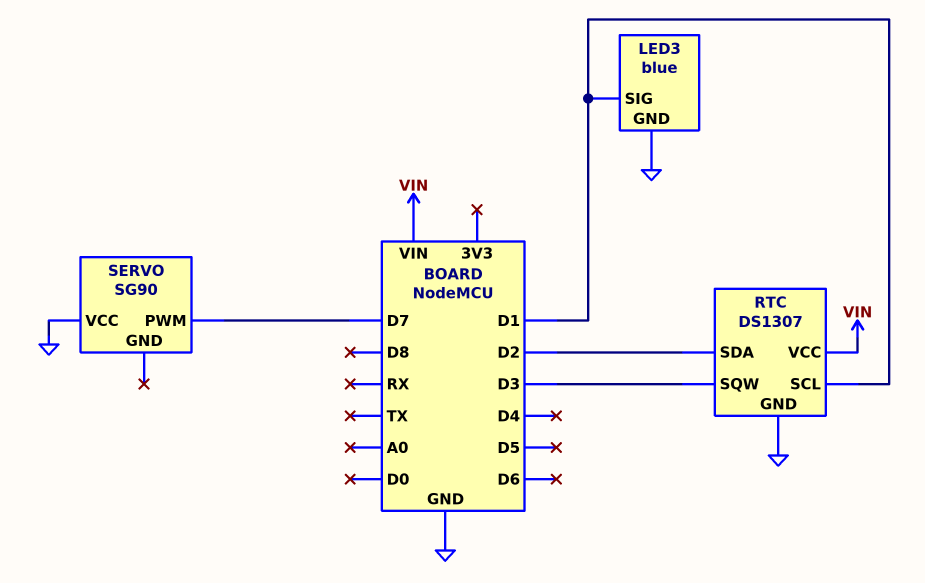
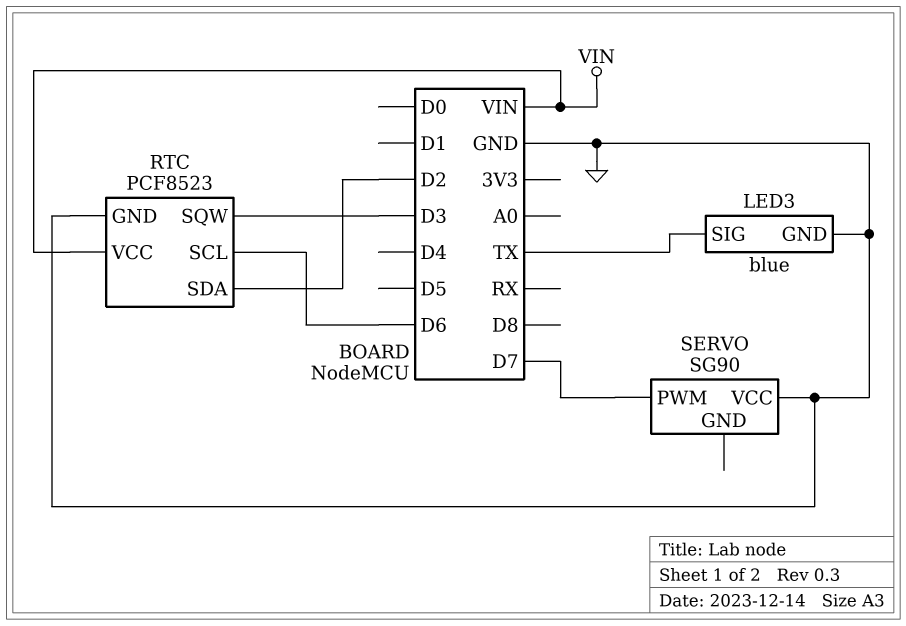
LED3 pin SIG: D1 -> TX
RTC: DS1307 -> PCF8523
RTC pin SCL: D1 -> D6

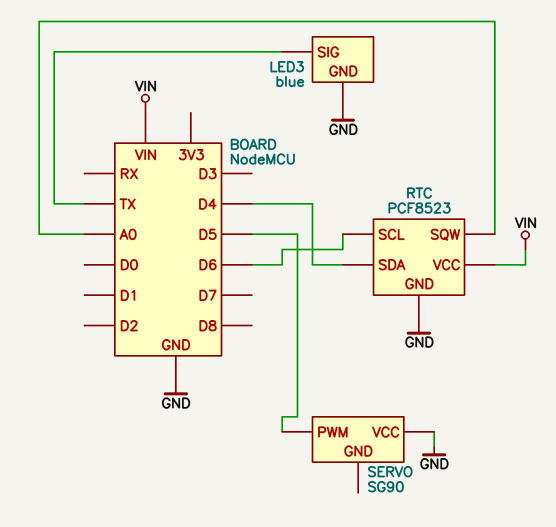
RTC pin SDA: D2 -> D4
RTC pin SQW: D3 -> A0
SERVO pin PWM: D7 -> D5

